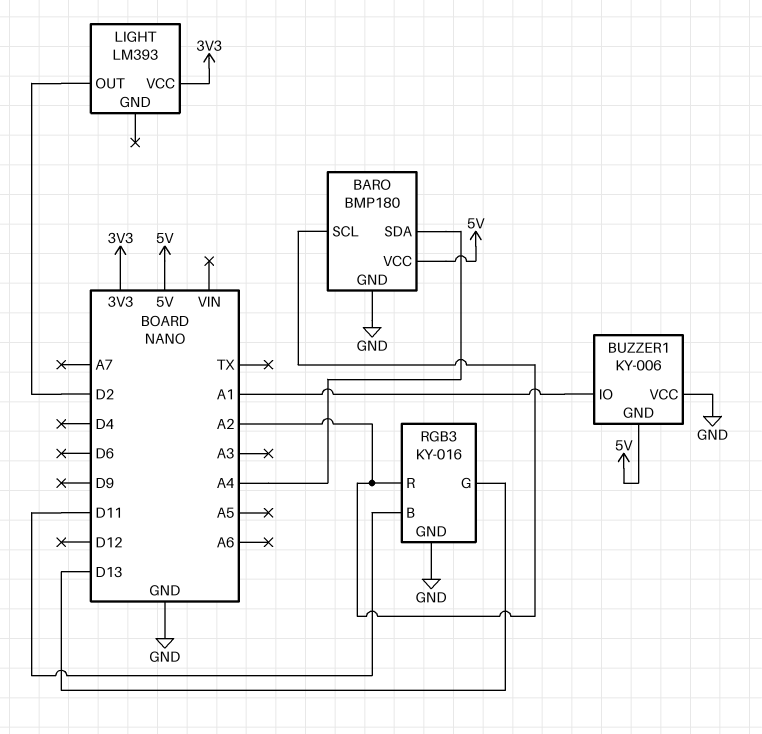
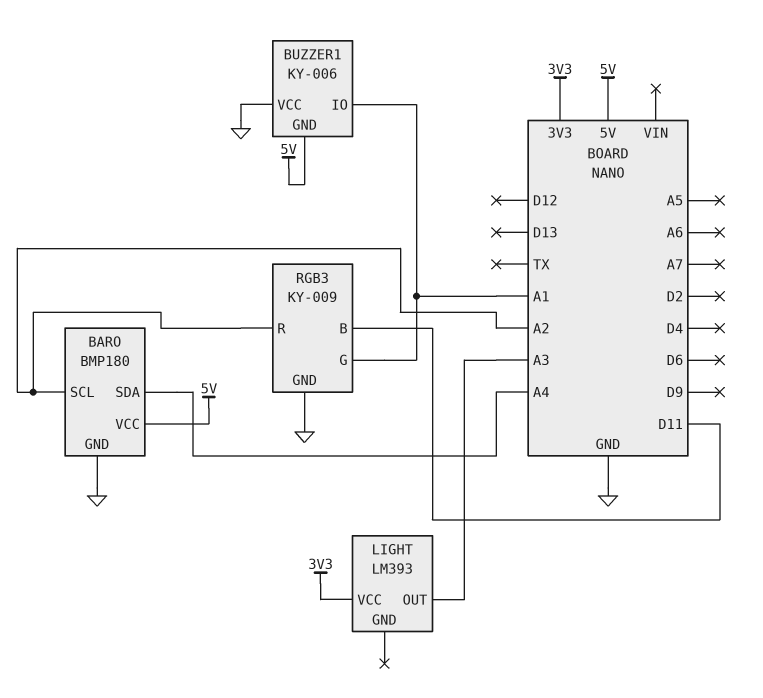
LIGHT pin OUT: D2 -> A3
RGB3: KY-016 -> KY-009
RGB3 pin G: D13 -> A1

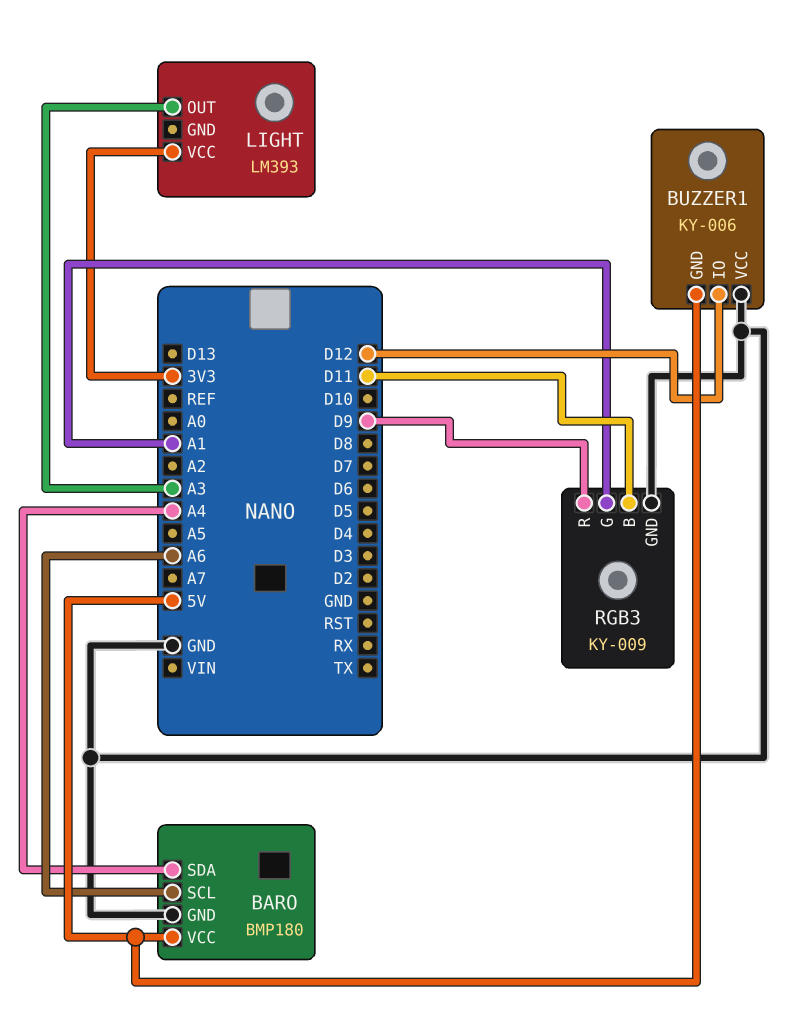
BARO pin SCL: A2 -> A6
BUZZER1 pin IO: A1 -> D12
RGB3 pin R: A2 -> D9

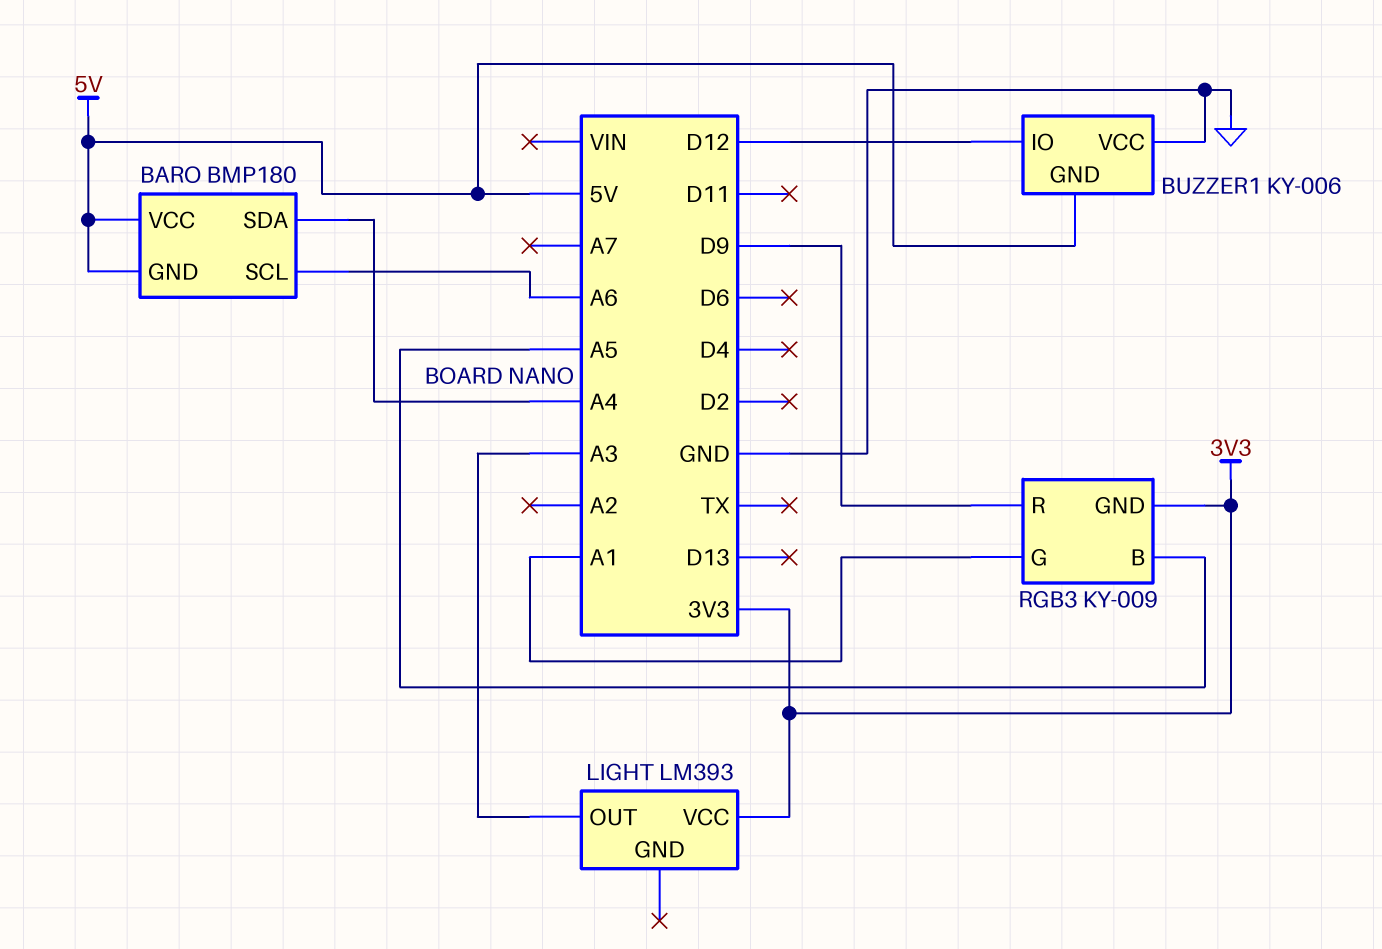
BARO pin GND: GND -> 5V
RGB3 pin B: D11 -> A5
RGB3 pin GND: GND -> 3V3

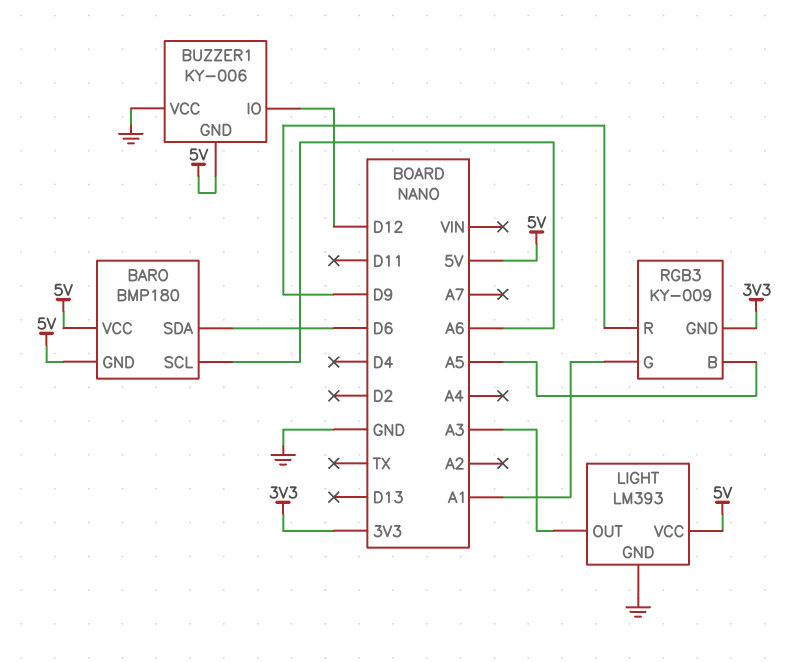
BARO pin SDA: A4 -> D6
LIGHT pin GND: none -> GND
LIGHT pin VCC: 3V3 -> 5V

